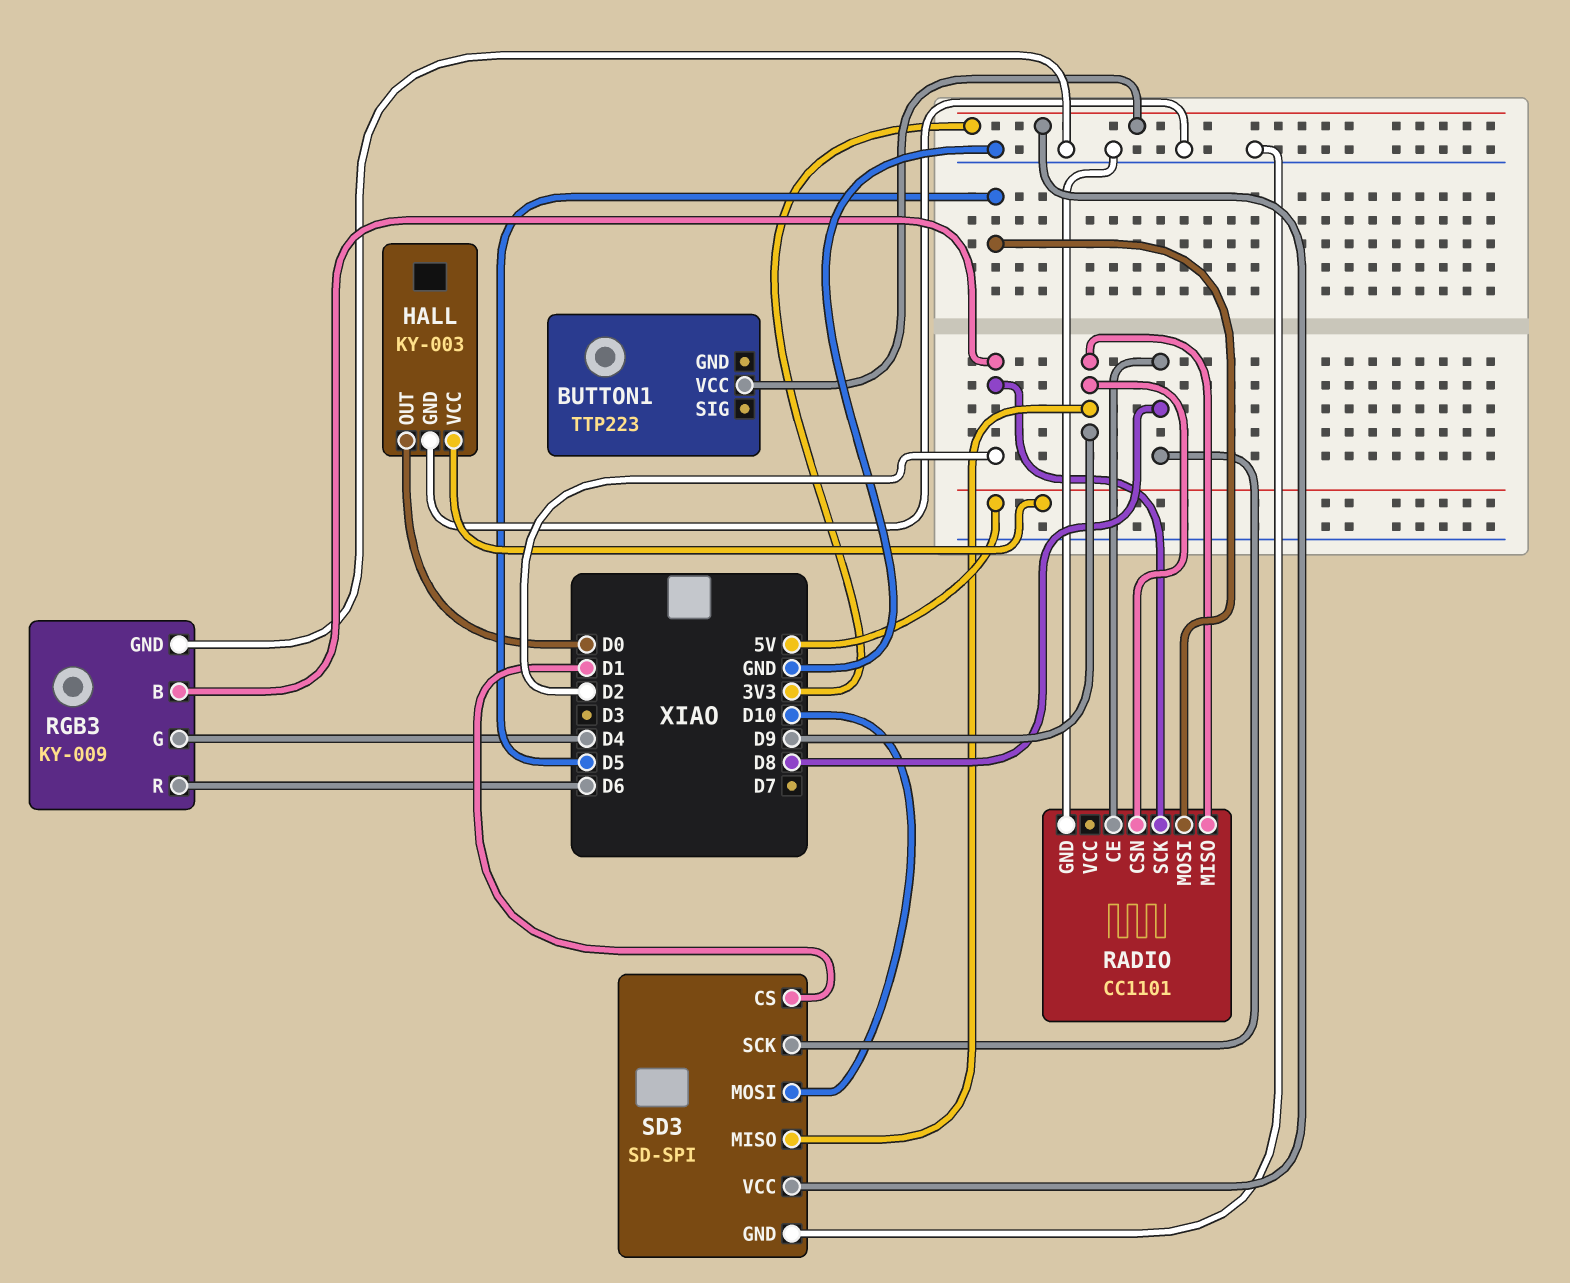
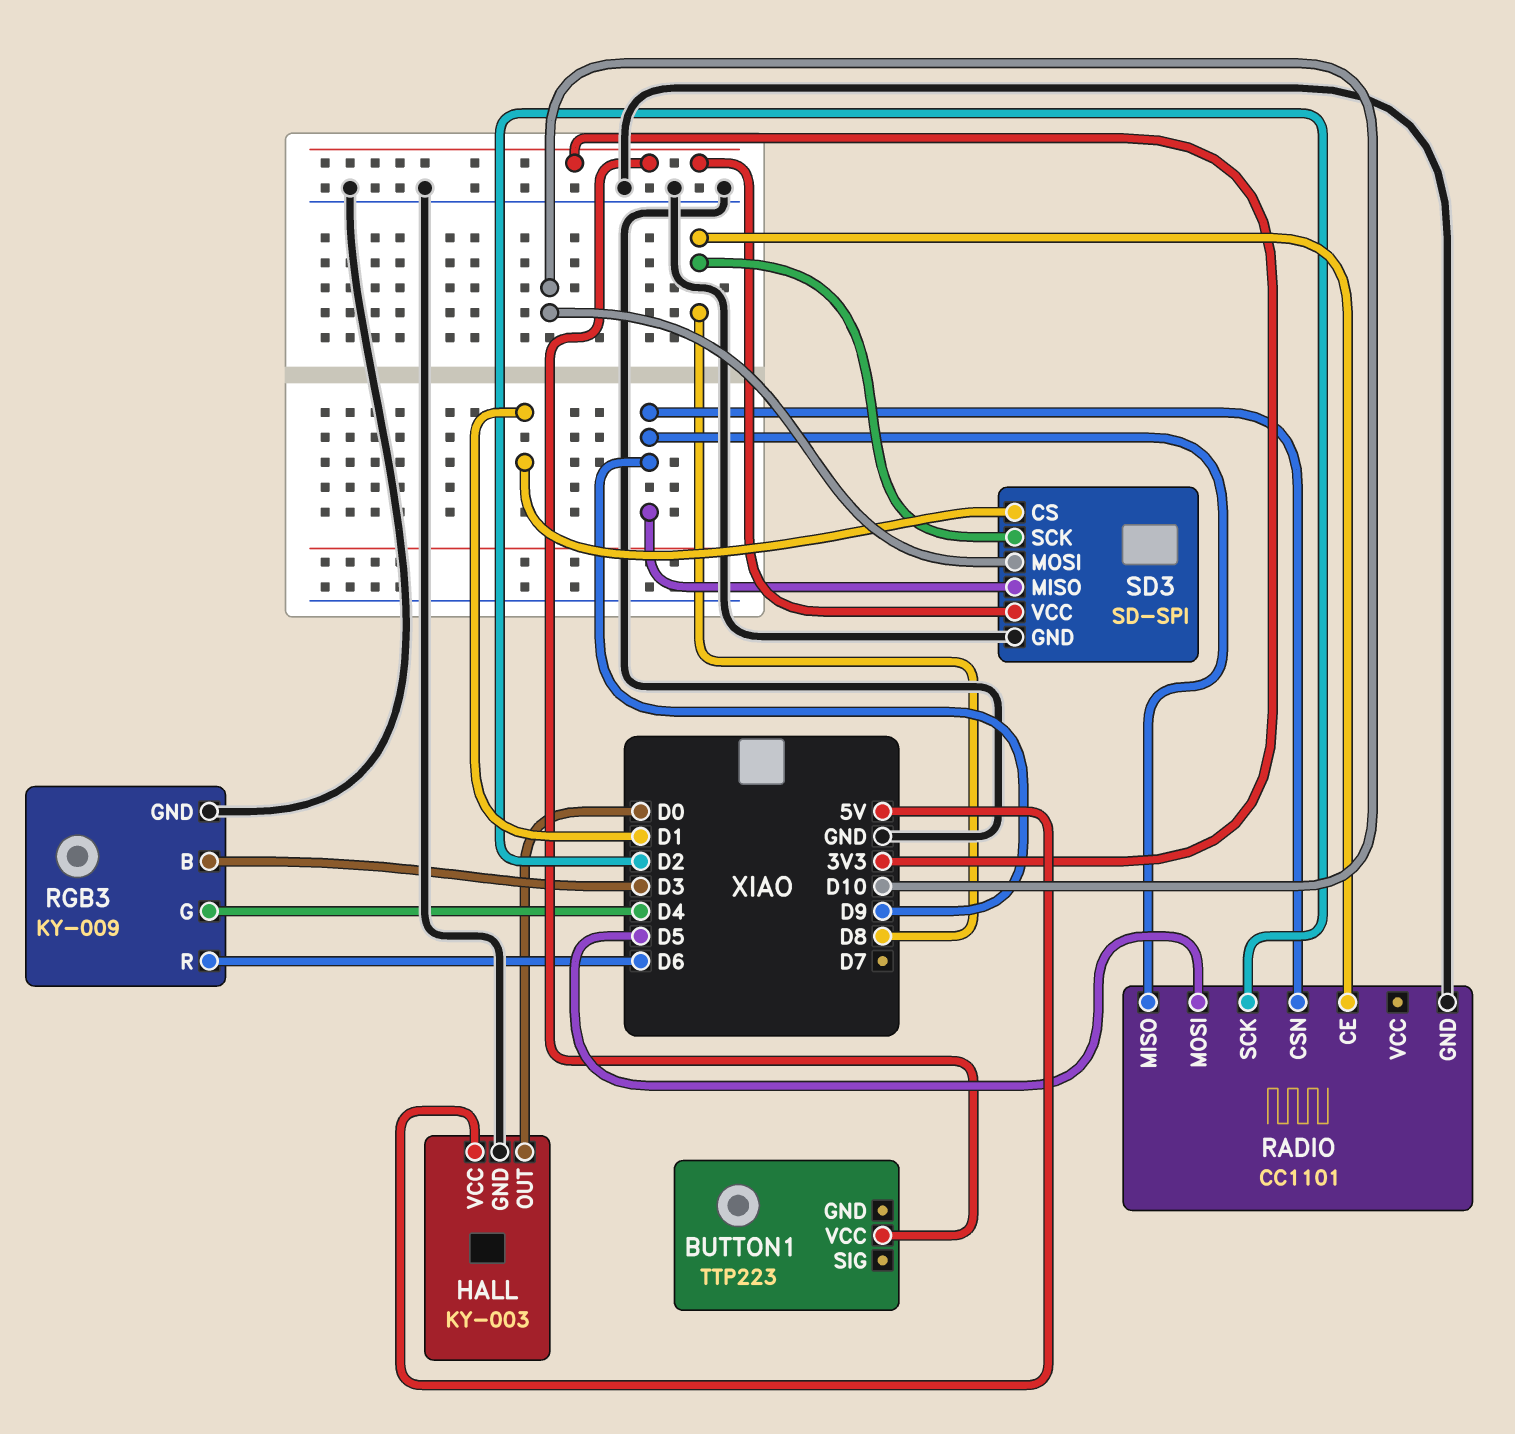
RGB3 pin B: D2 -> D3

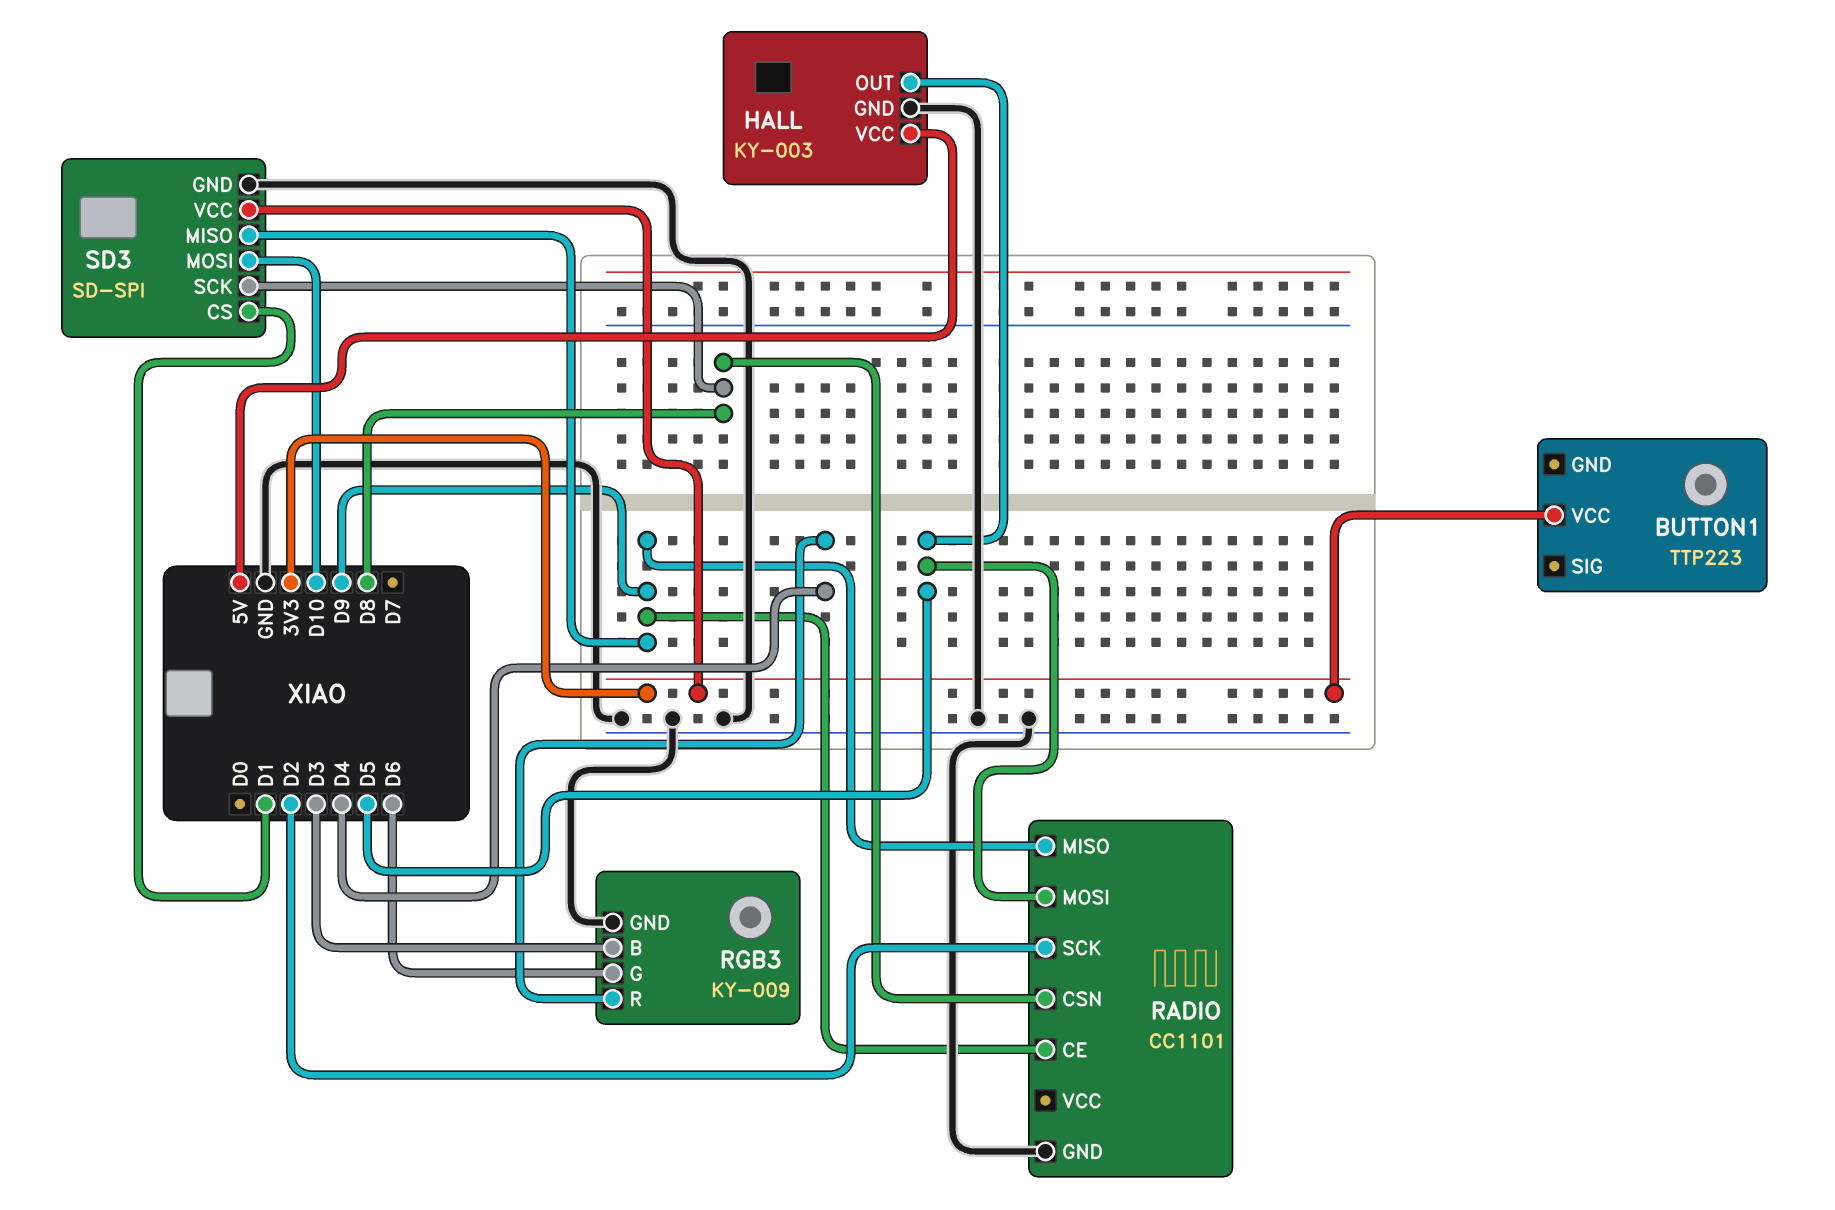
HALL pin OUT: D0 -> D5
RADIO pin CE: D8 -> D9
RADIO pin CSN: D9 -> D8
RGB3 pin G: D4 -> D6
RGB3 pin R: D6 -> D4

